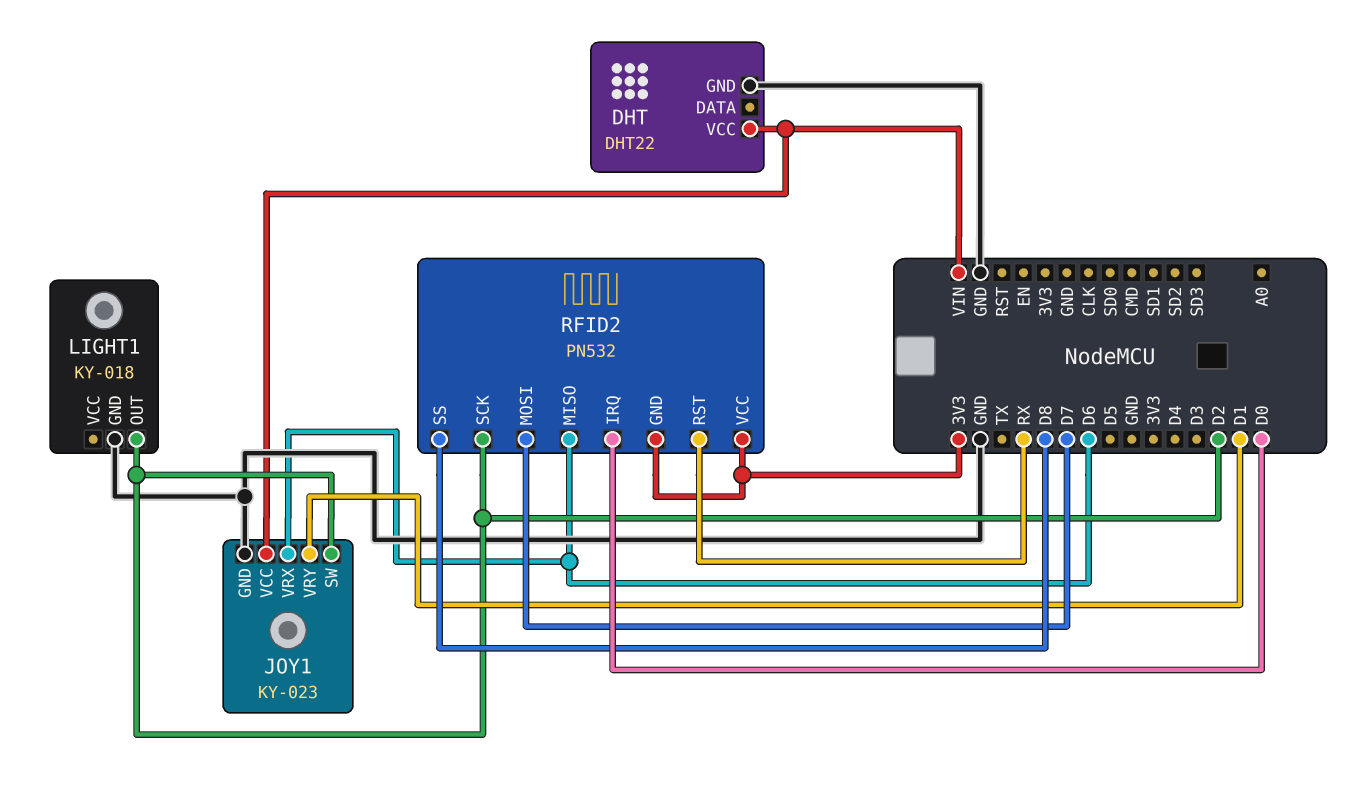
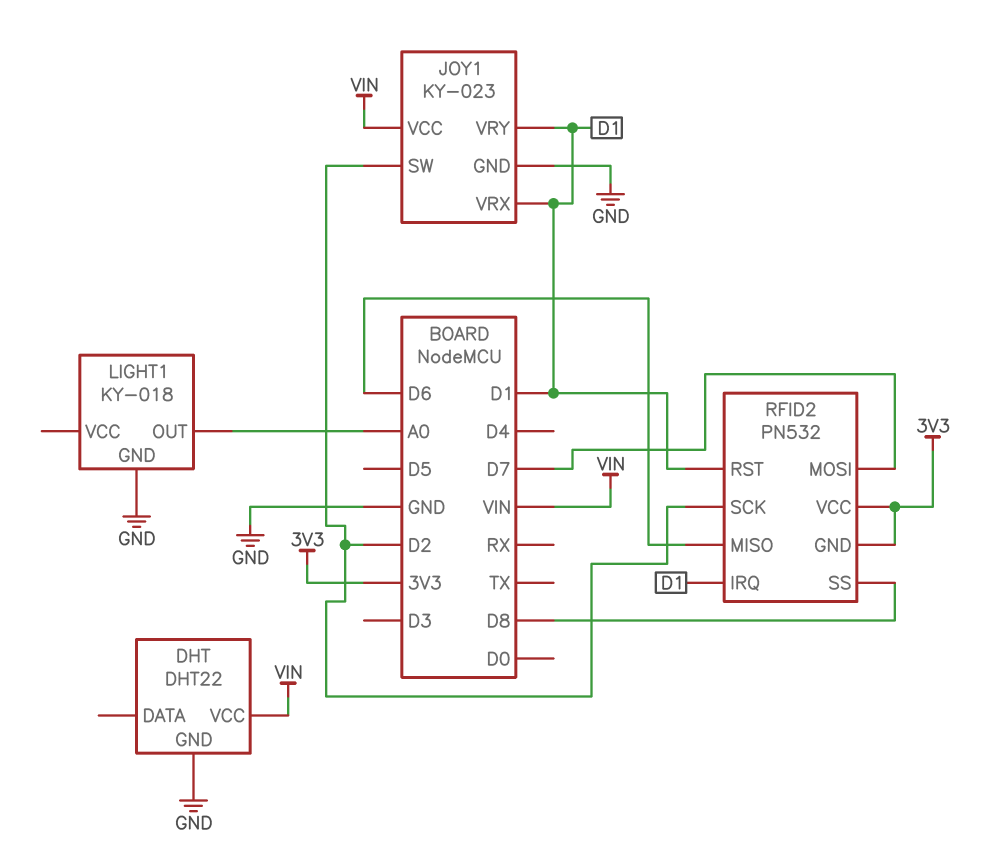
JOY1 pin VRX: D6 -> D1
LIGHT1 pin OUT: D2 -> A0
RFID2 pin IRQ: D0 -> D1
RFID2 pin RST: RX -> D1

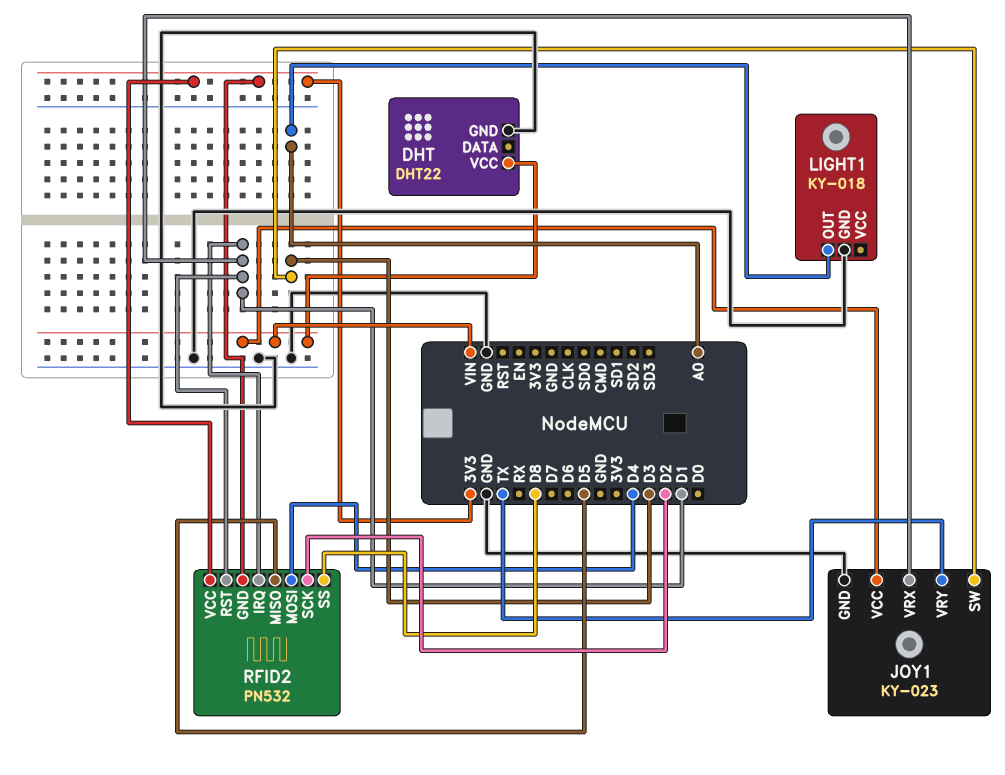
JOY1 pin SW: D2 -> D3
JOY1 pin VRY: D1 -> TX
RFID2 pin MISO: D6 -> D5
RFID2 pin MOSI: D7 -> D4

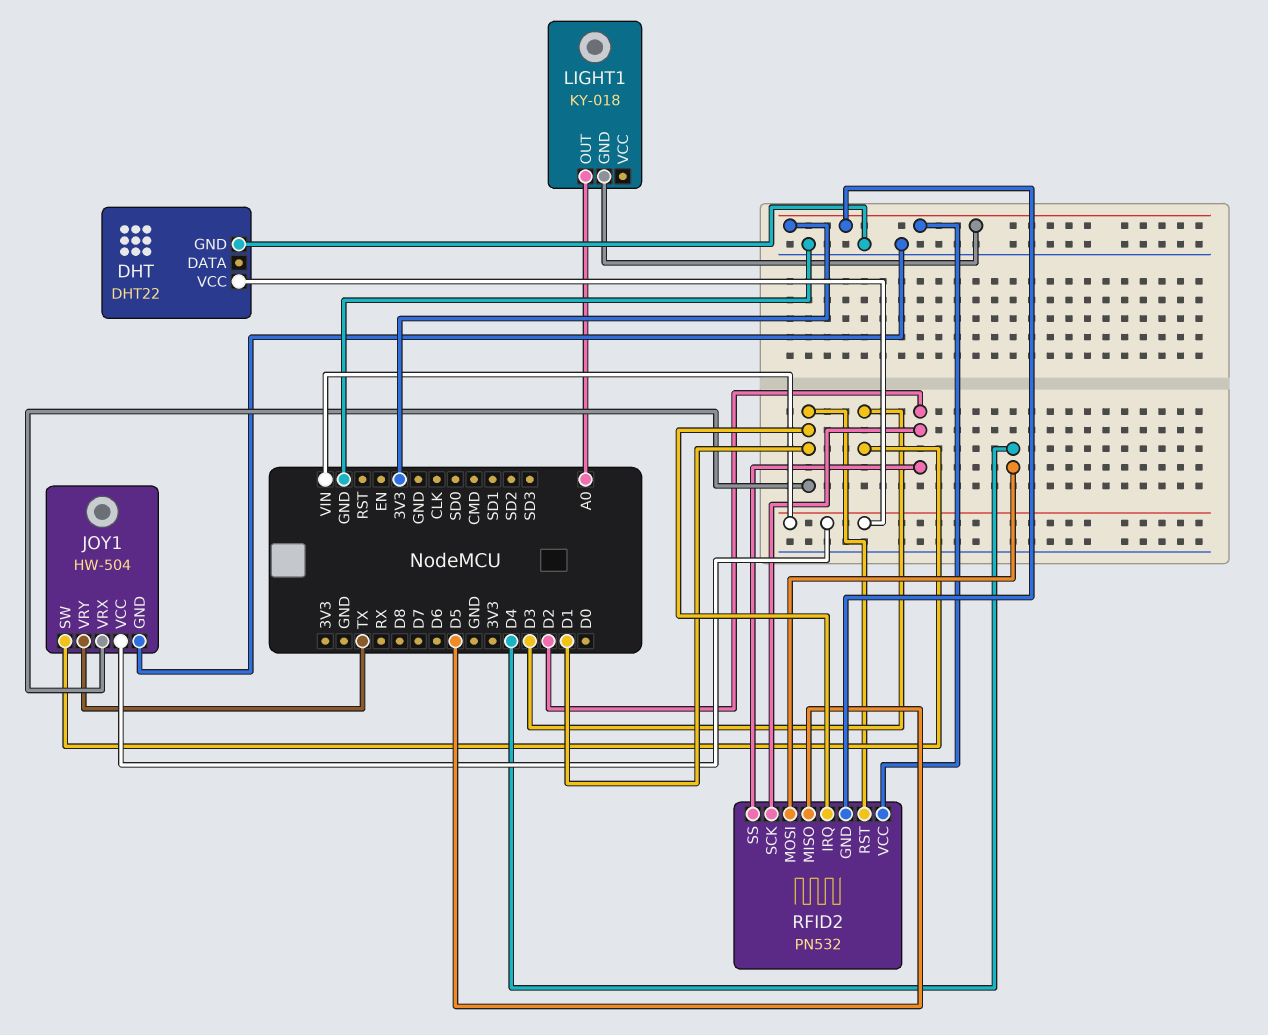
JOY1: KY-023 -> HW-504
LIGHT1 pin GND: GND -> 3V3
RFID2 pin SS: D8 -> D2

